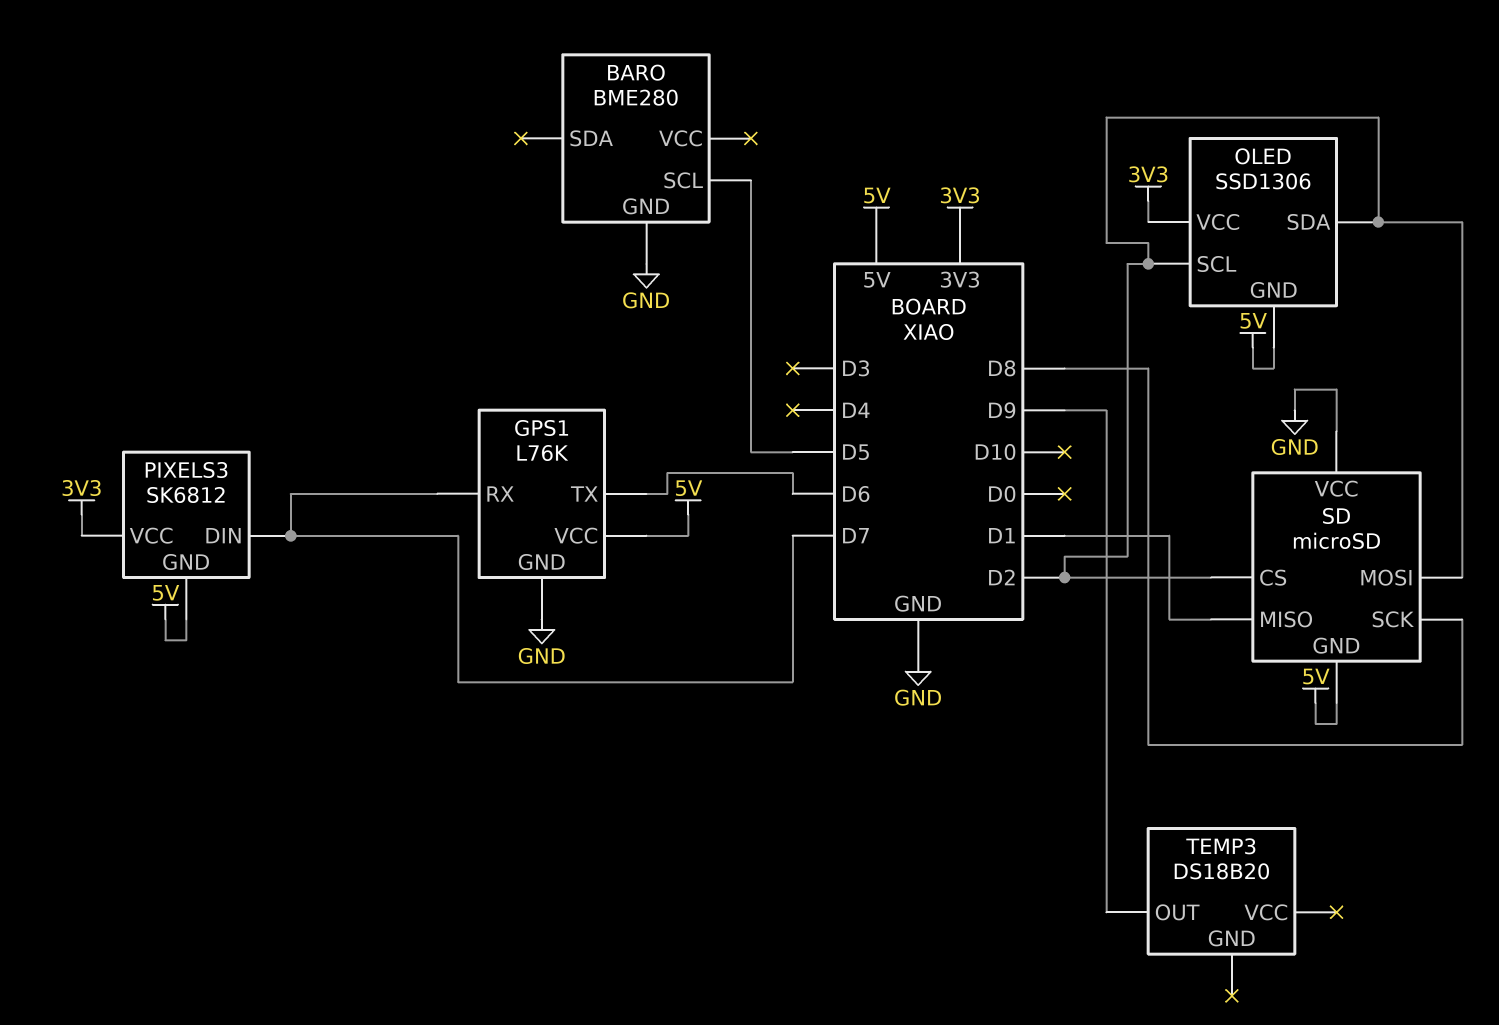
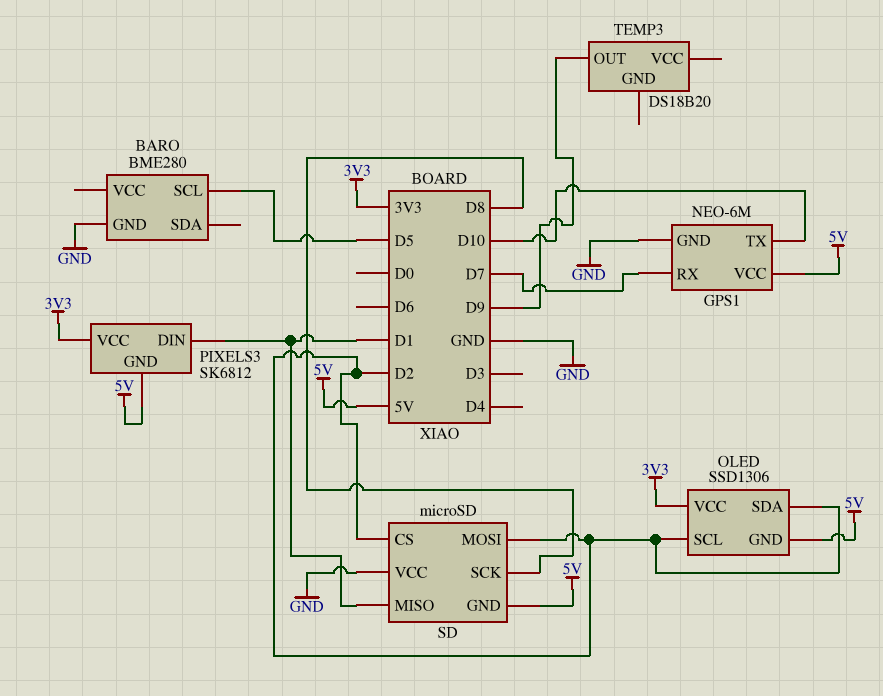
GPS1: L76K -> NEO-6M
GPS1 pin TX: D6 -> D10
PIXELS3 pin DIN: D7 -> D1

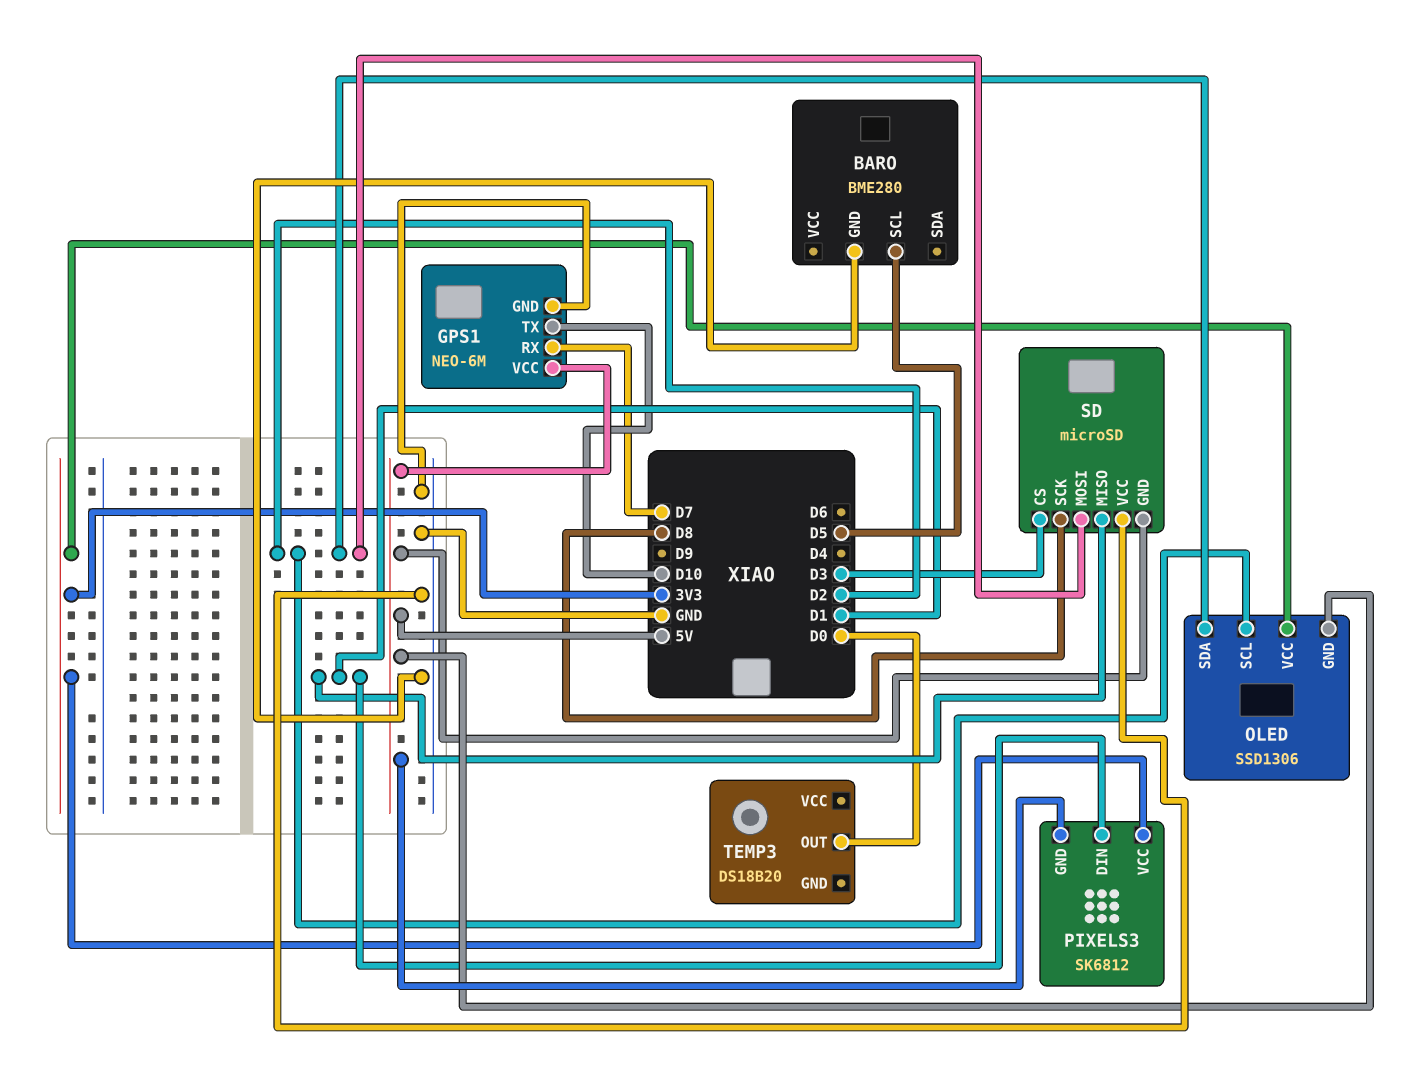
SD pin CS: D2 -> D3
TEMP3 pin OUT: D9 -> D0

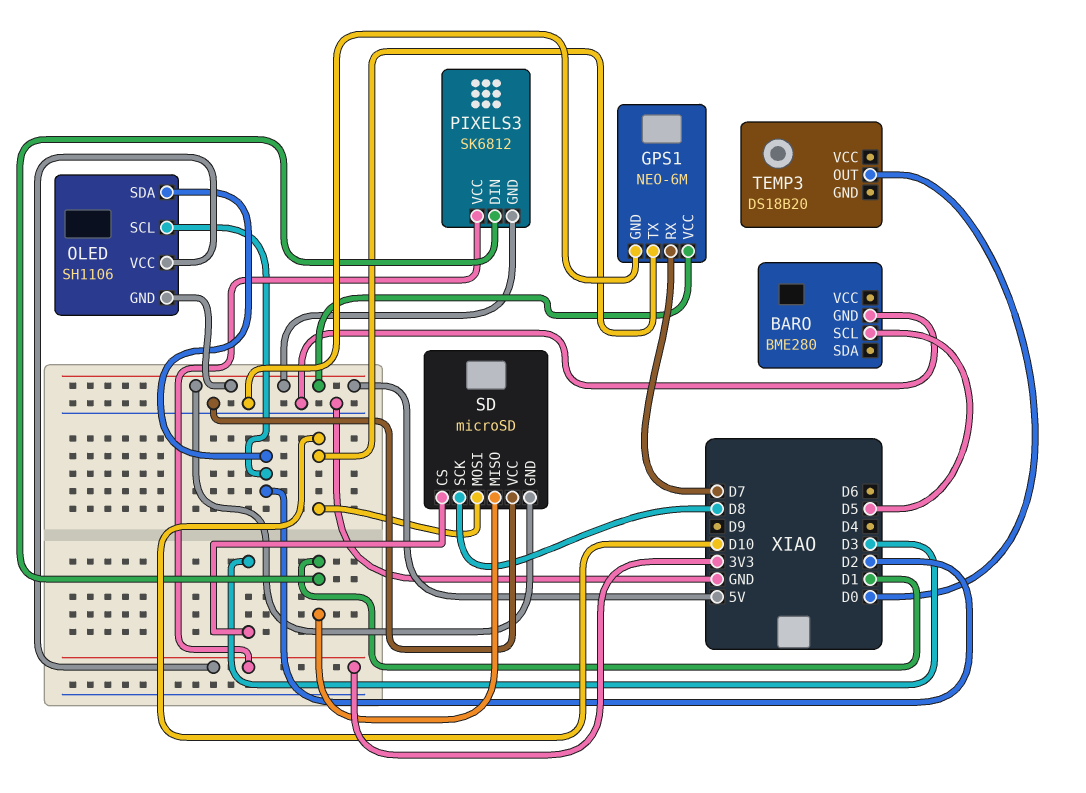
OLED: SSD1306 -> SH1106
SD pin MOSI: D2 -> D10

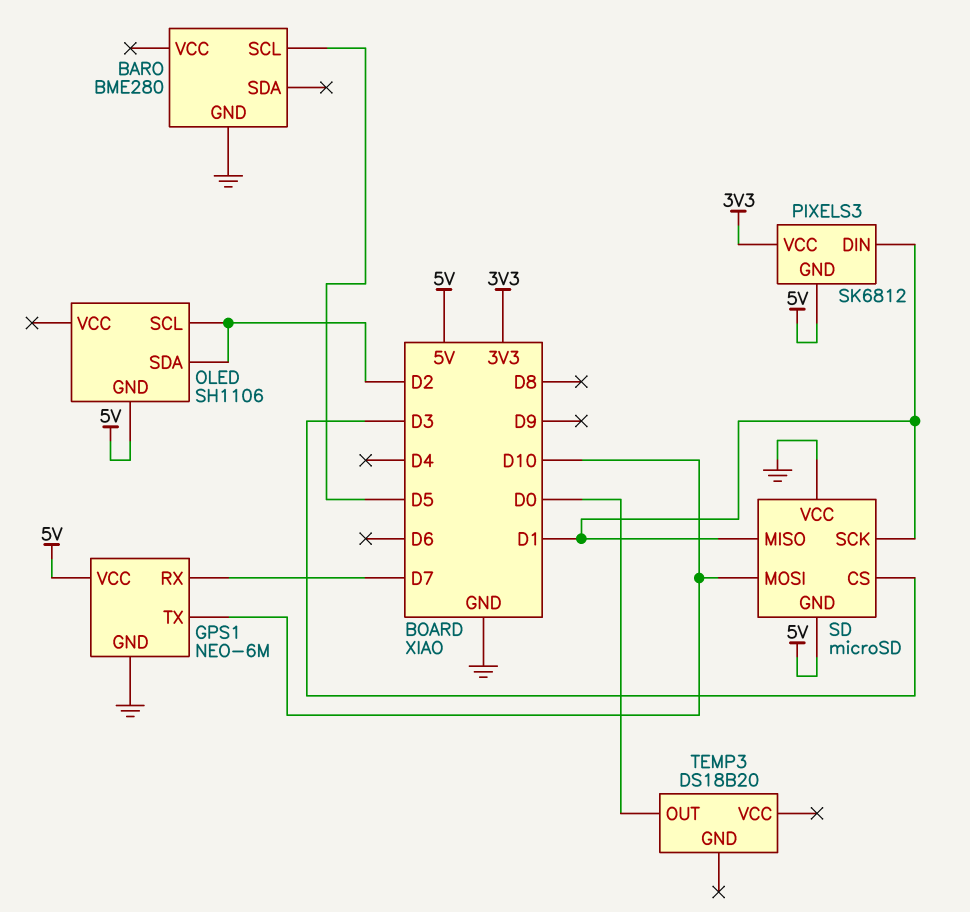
OLED pin VCC: 3V3 -> none
SD pin SCK: D8 -> D1

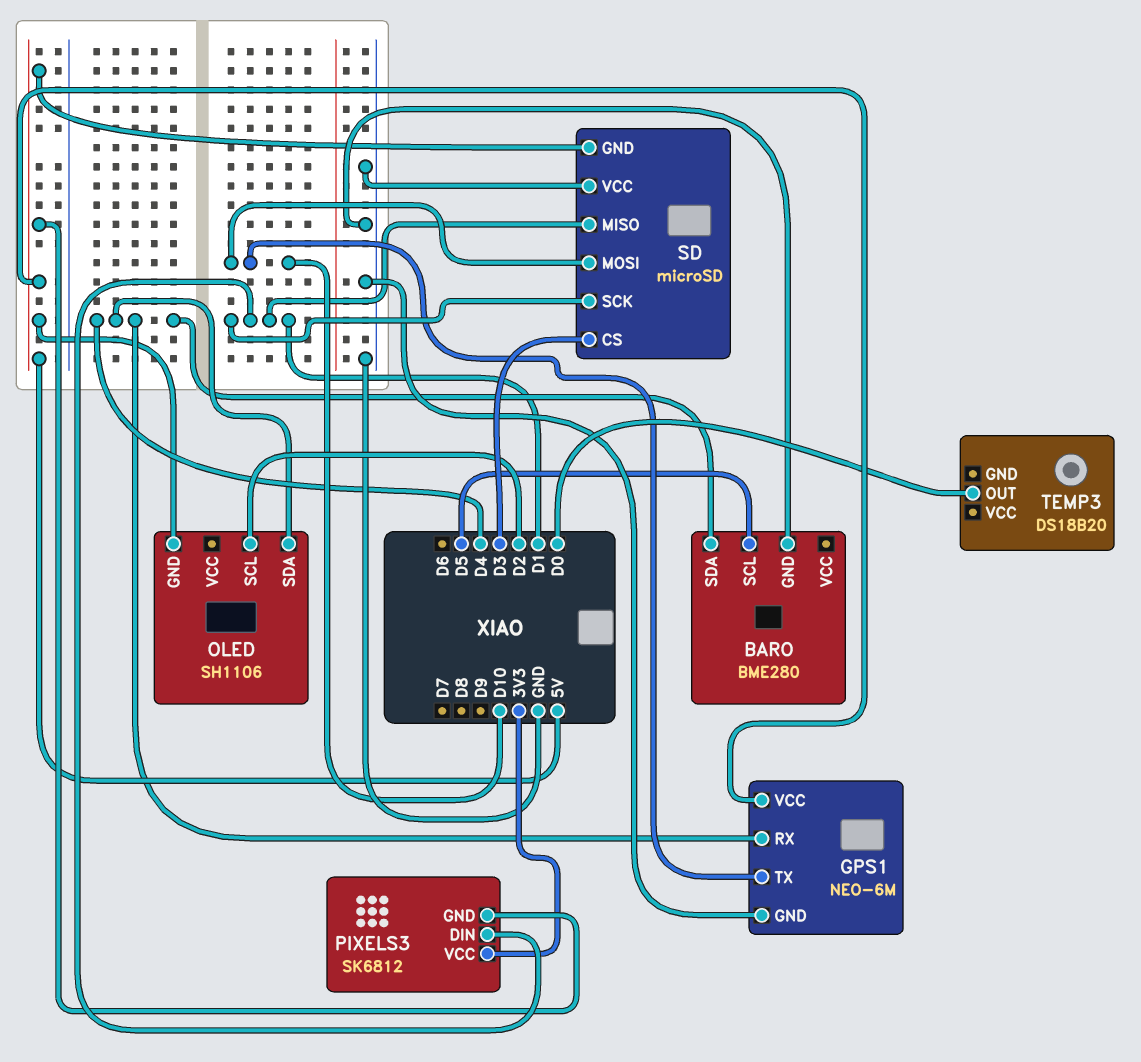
BARO pin SDA: none -> D4
GPS1 pin RX: D7 -> D4
OLED pin SDA: D2 -> D4

